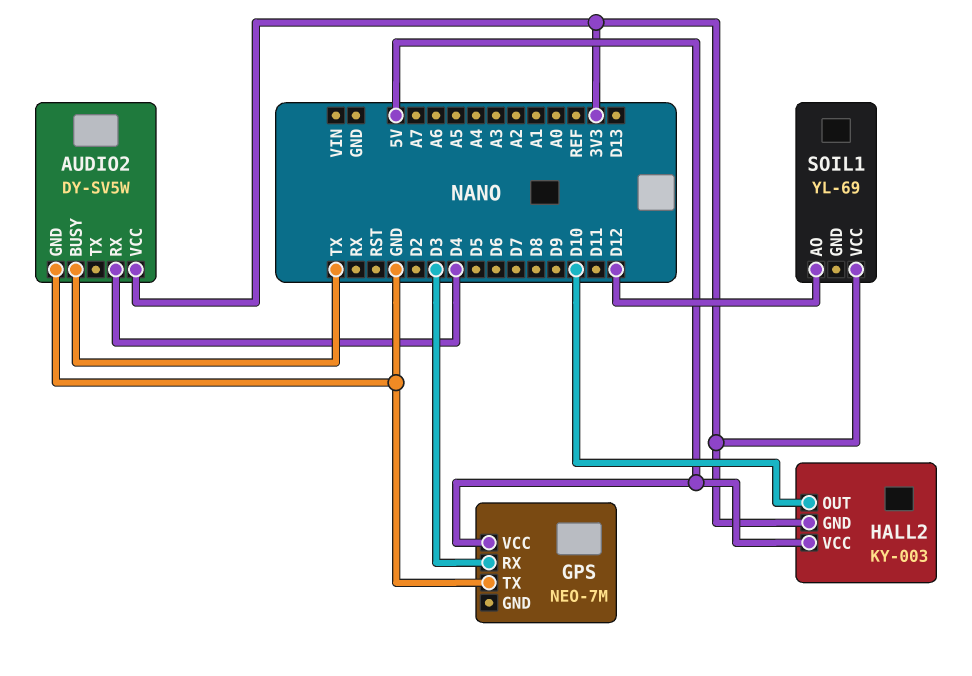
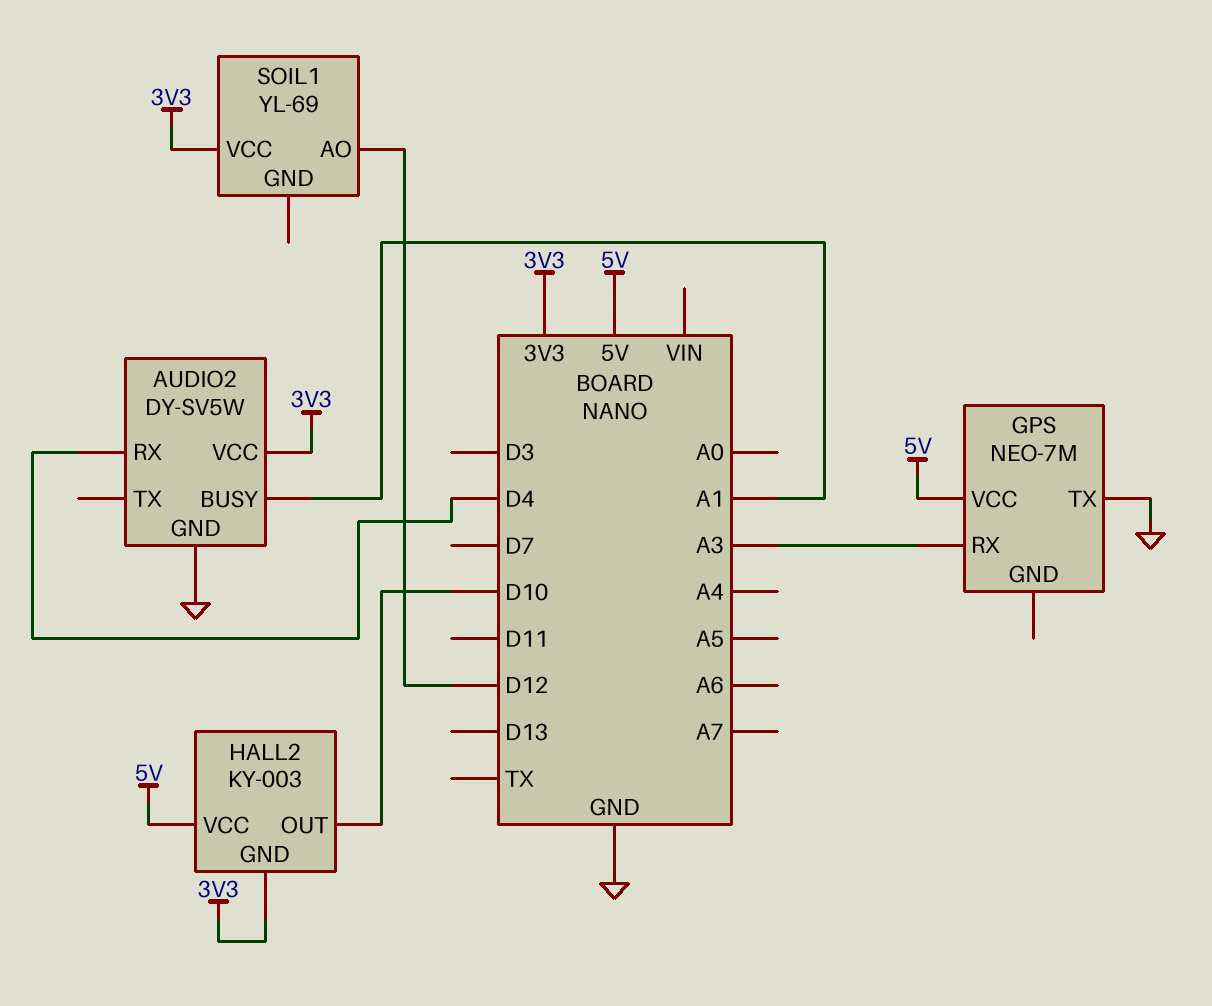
AUDIO2 pin BUSY: TX -> A1
GPS pin RX: D3 -> A3

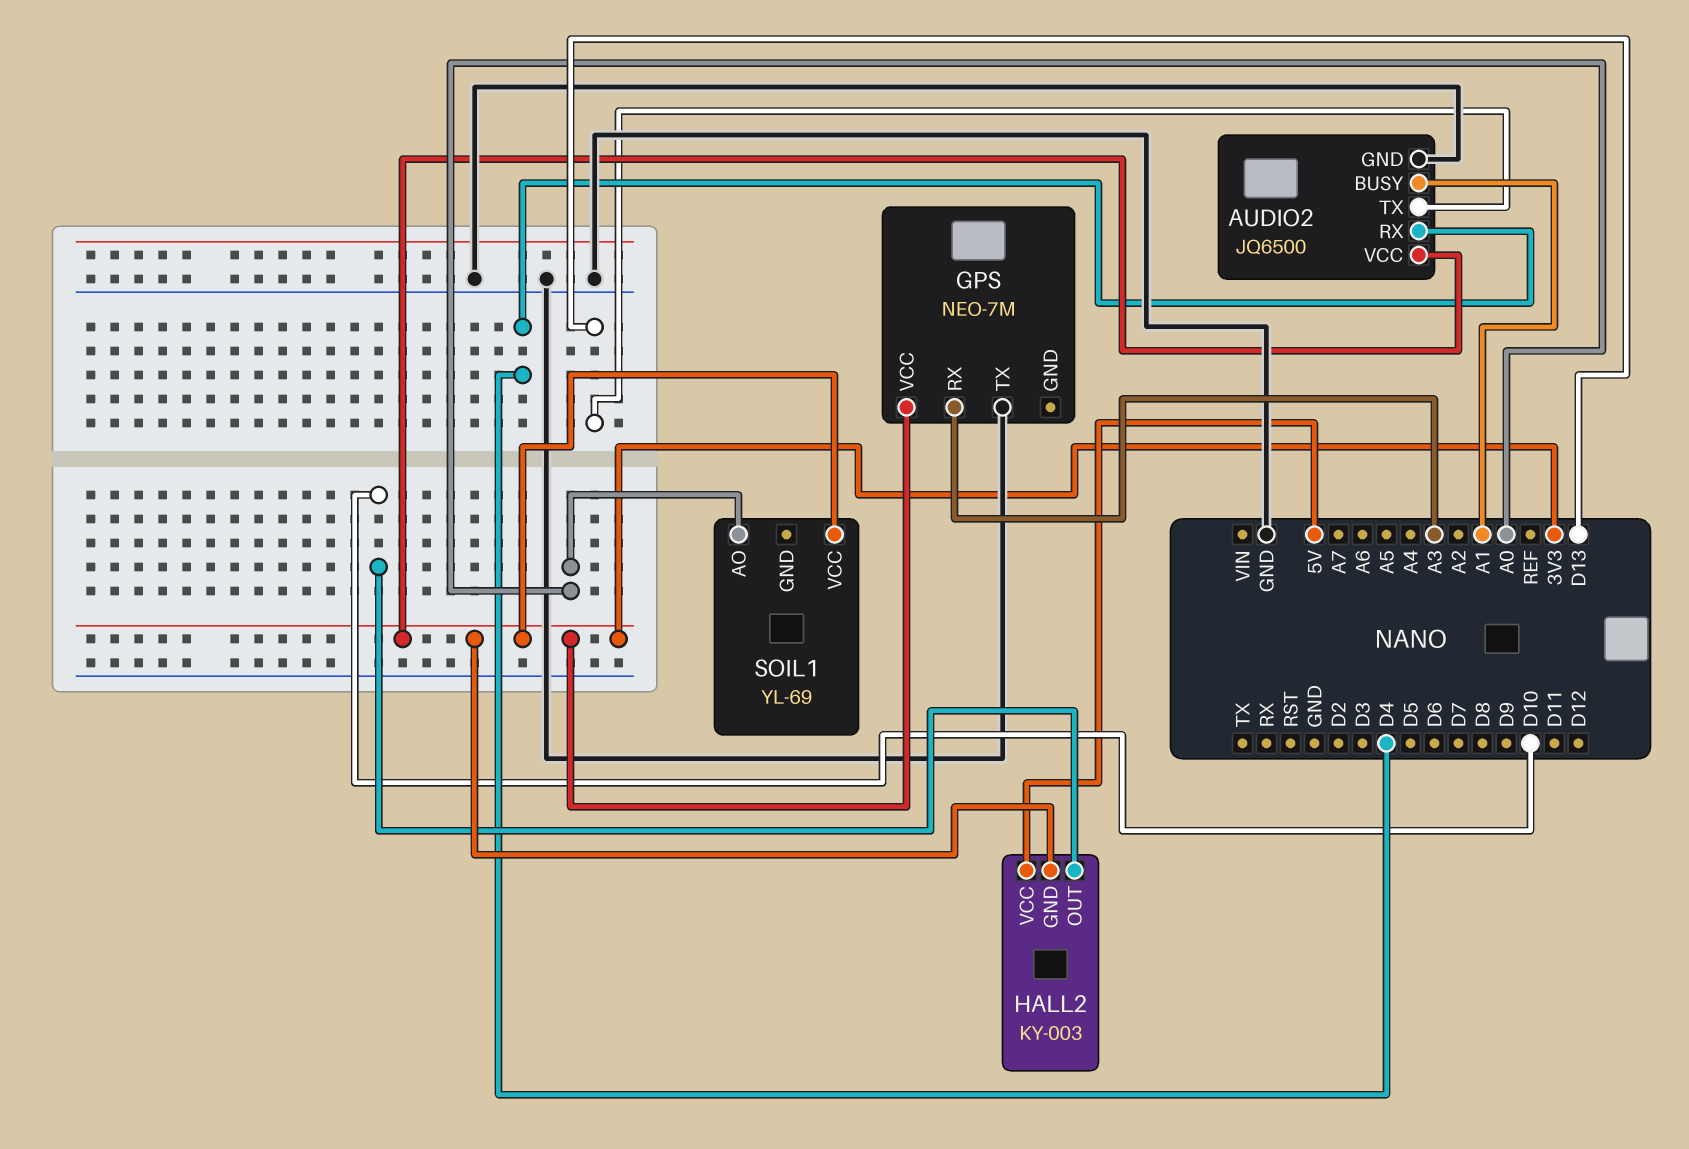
AUDIO2: DY-SV5W -> JQ6500
AUDIO2 pin TX: none -> D13
GPS pin VCC: 5V -> 3V3
SOIL1 pin AO: D12 -> A0

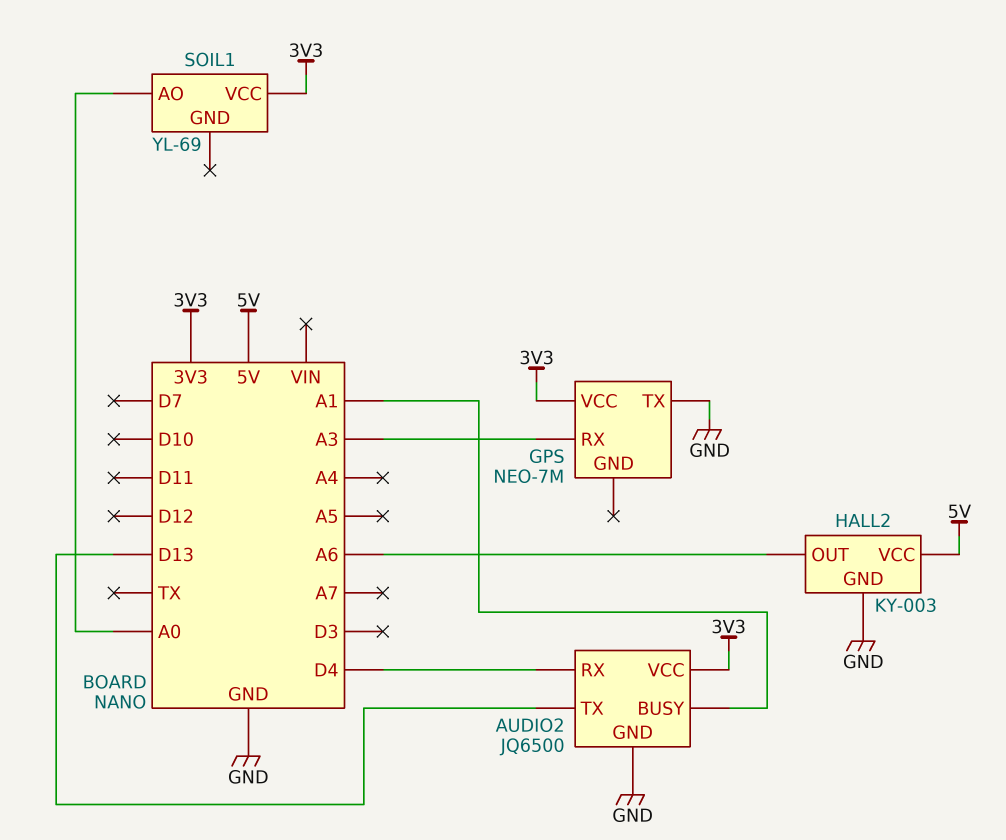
HALL2 pin GND: 3V3 -> GND
HALL2 pin OUT: D10 -> A6

